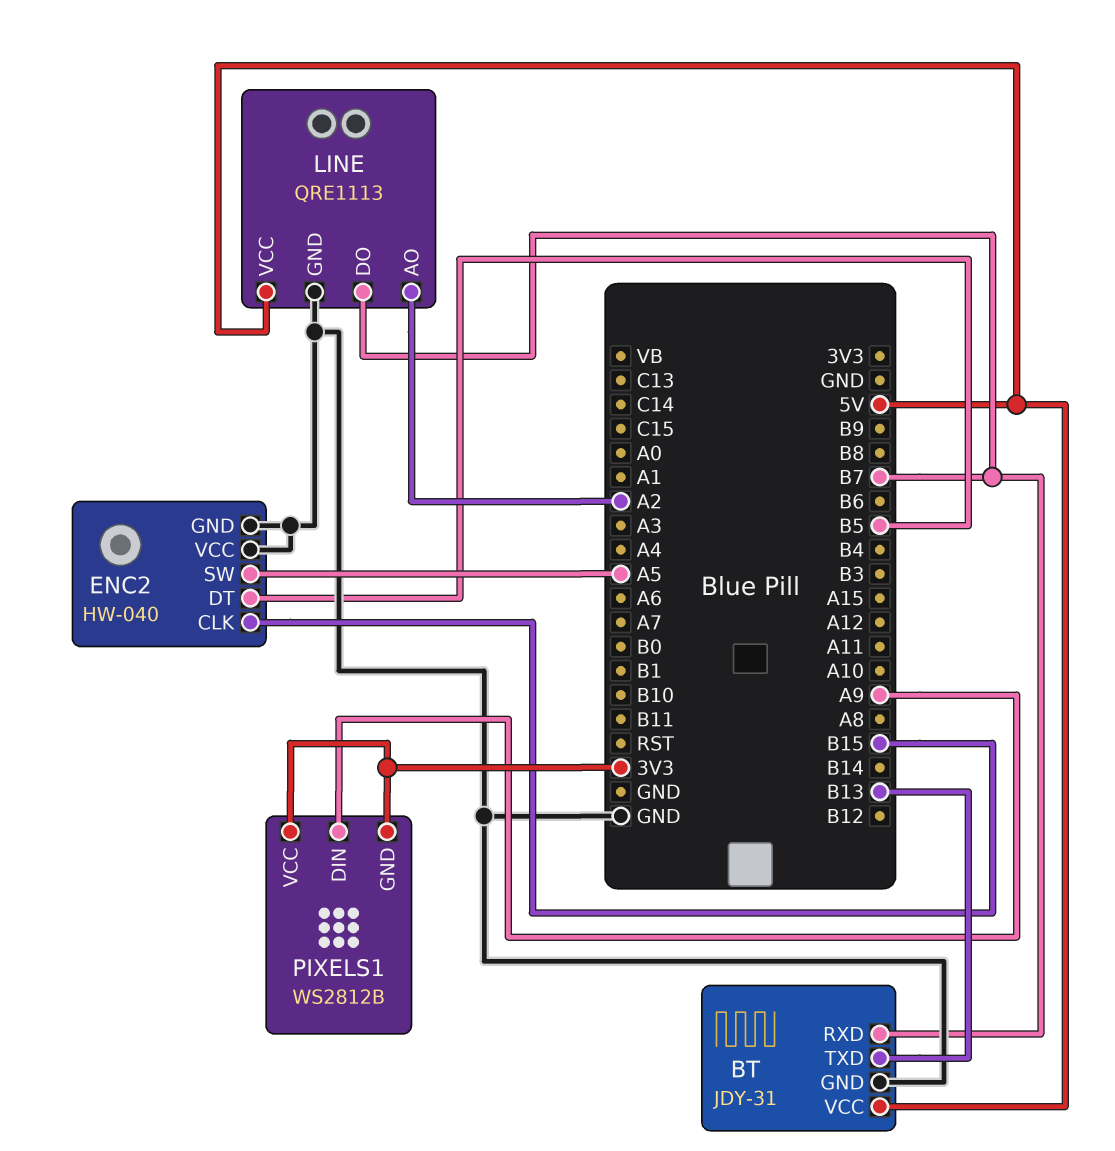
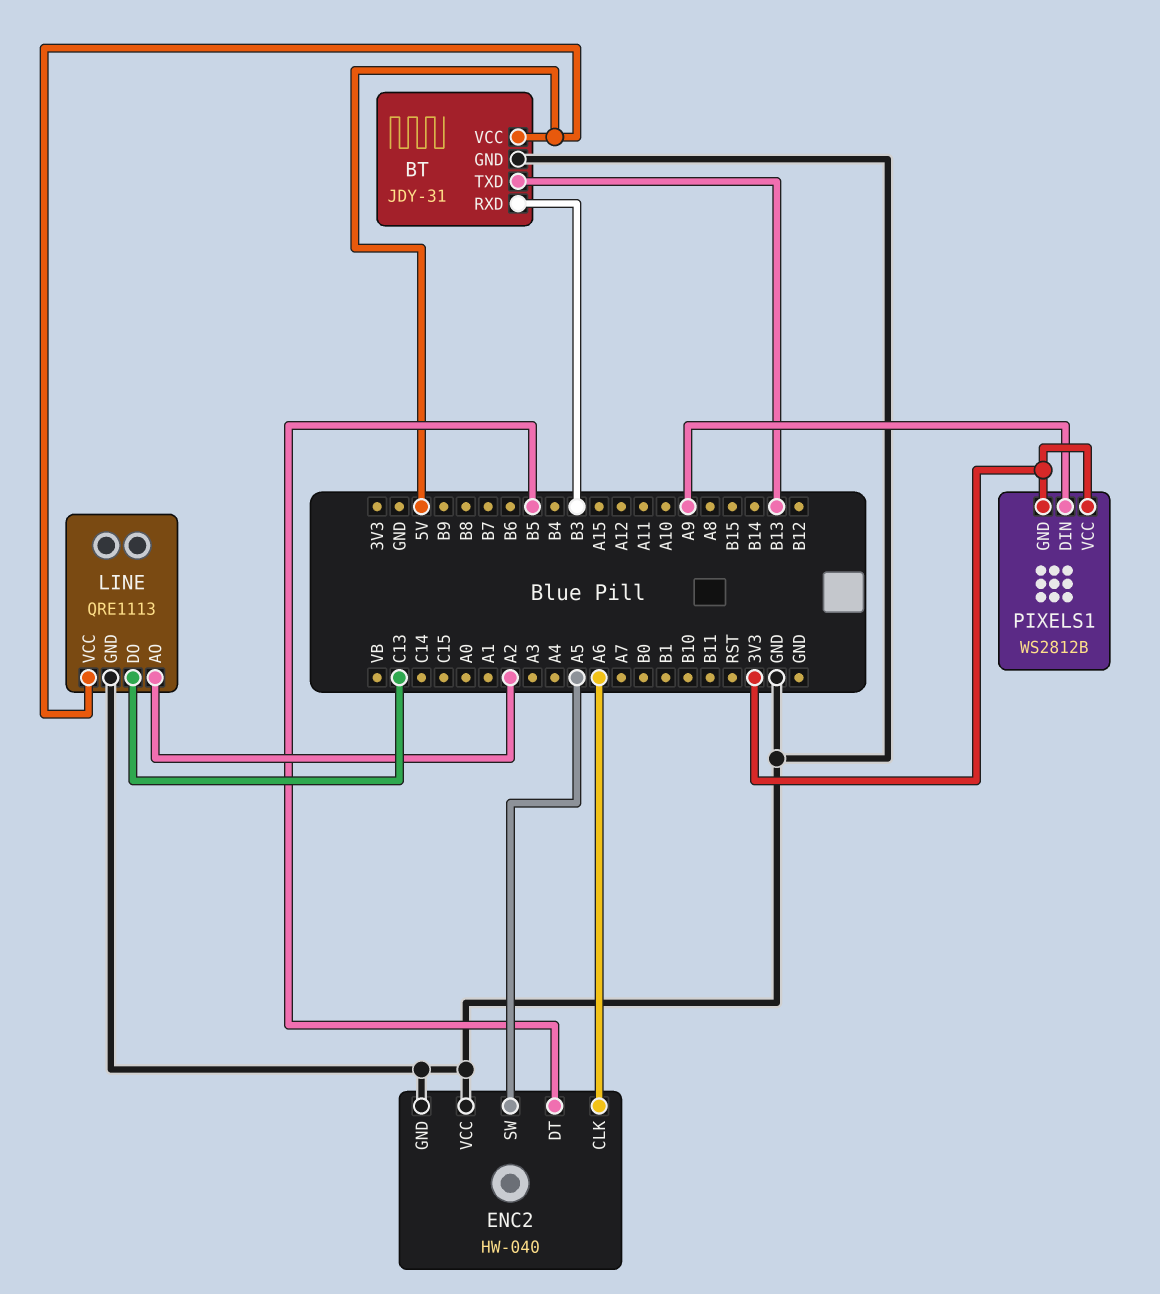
BT pin RXD: B7 -> B3
ENC2 pin CLK: B15 -> A6
LINE pin DO: B7 -> C13

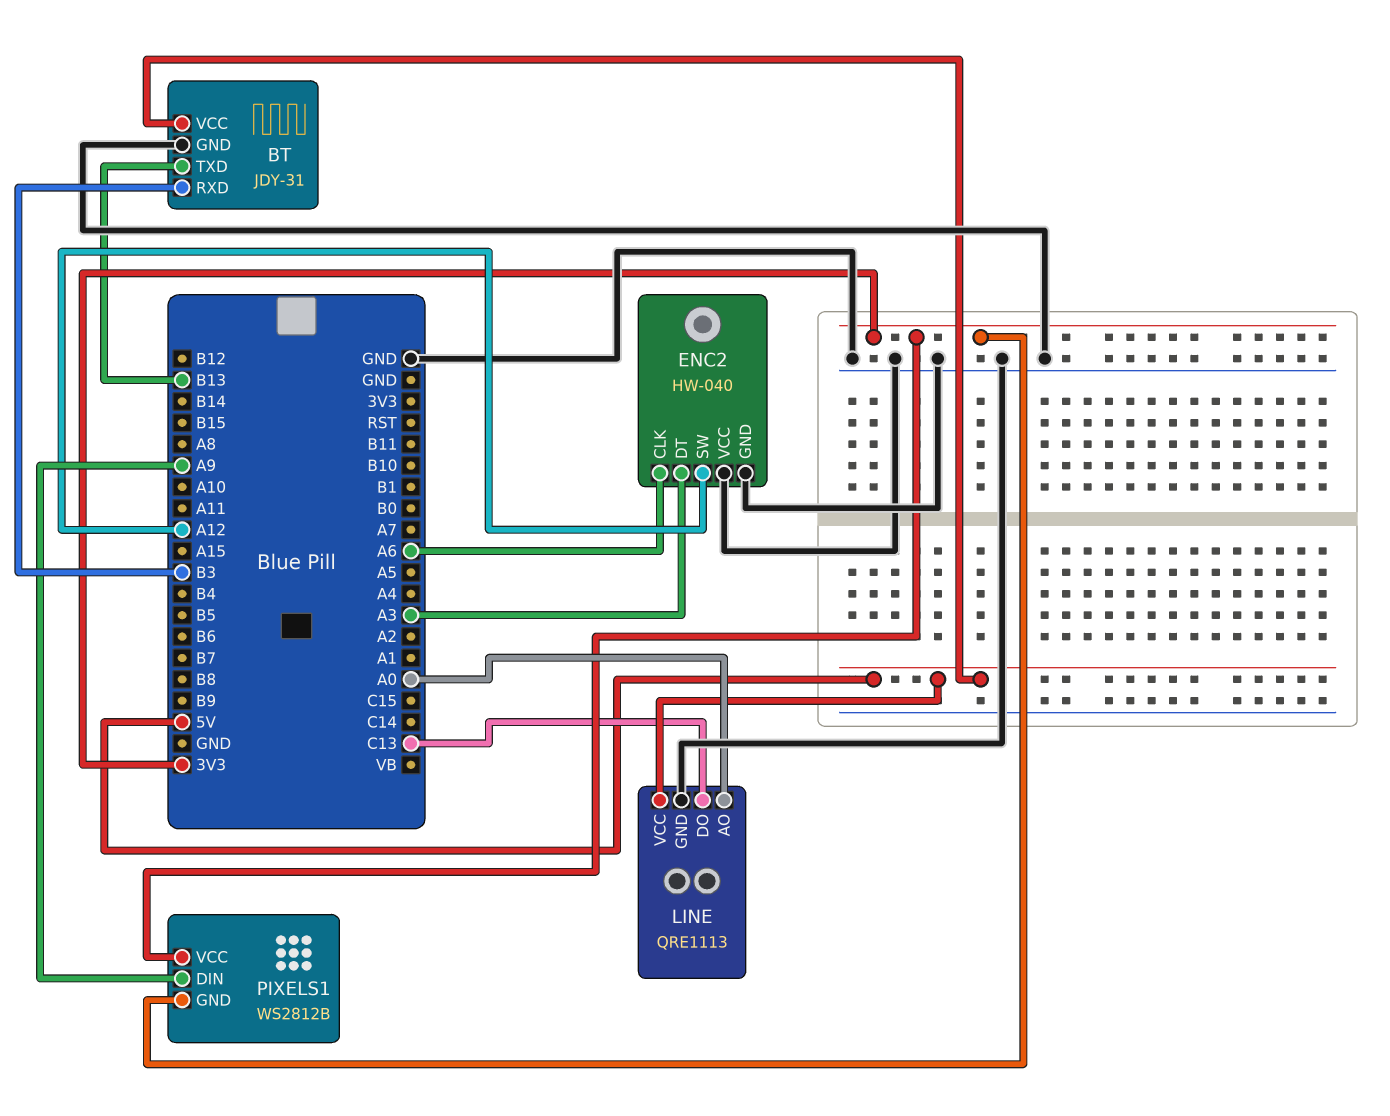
ENC2 pin DT: B5 -> A3
ENC2 pin SW: A5 -> A12
LINE pin AO: A2 -> A0

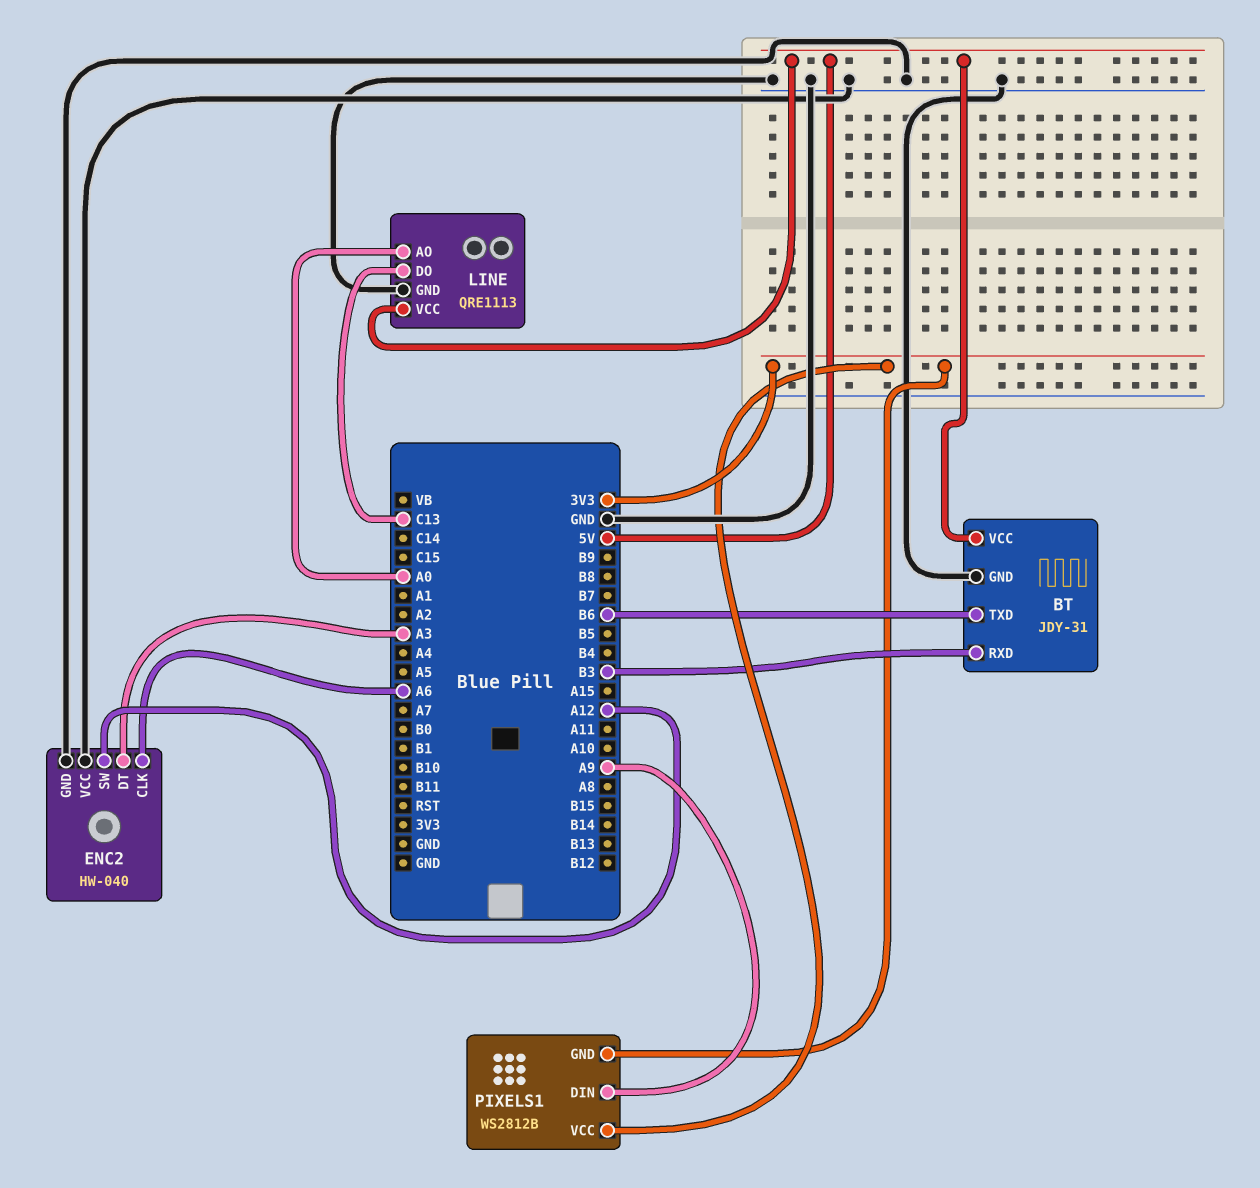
BT pin TXD: B13 -> B6

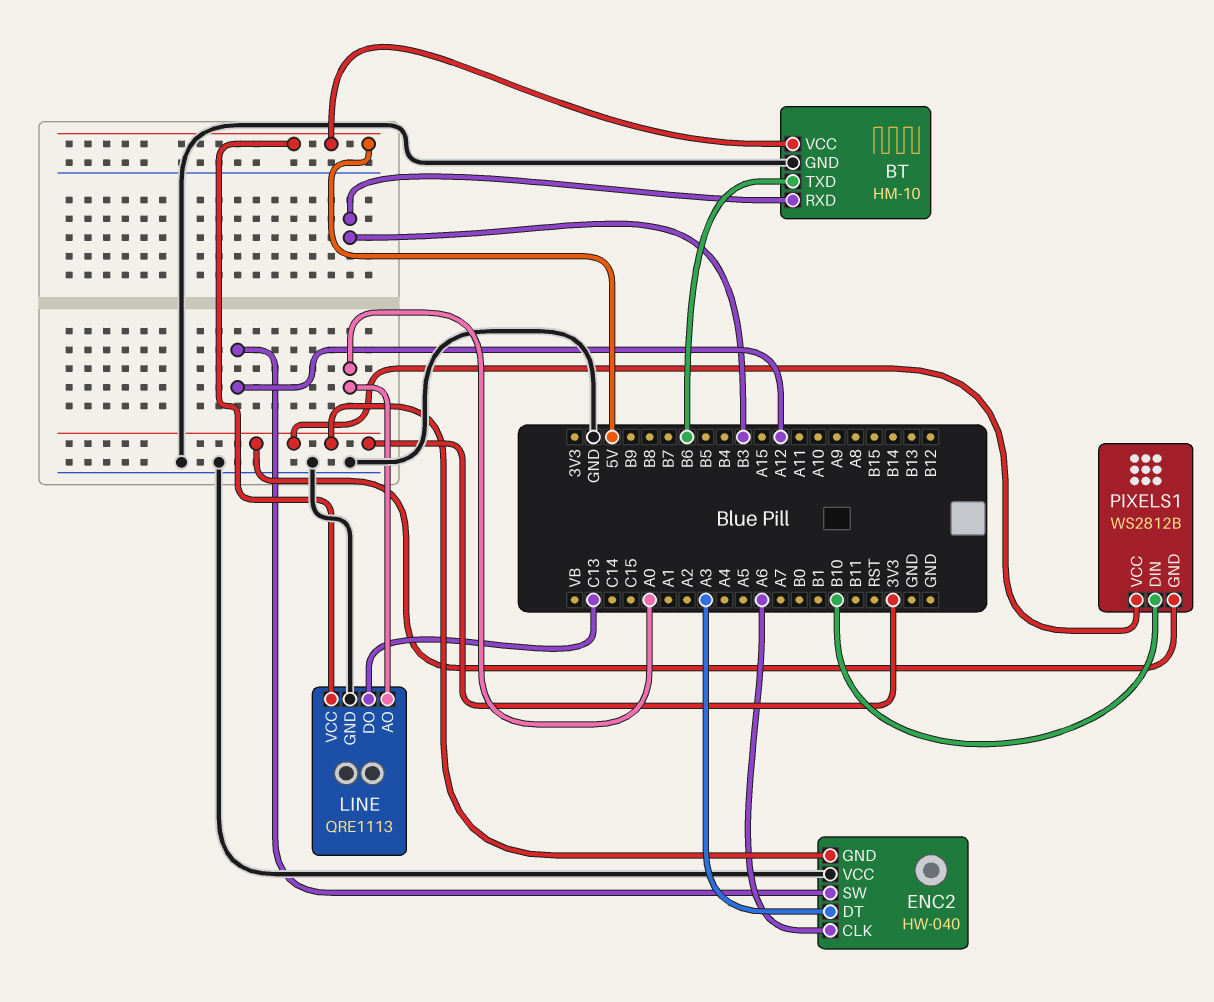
BT: JDY-31 -> HM-10
ENC2 pin GND: GND -> 3V3
PIXELS1 pin DIN: A9 -> B10

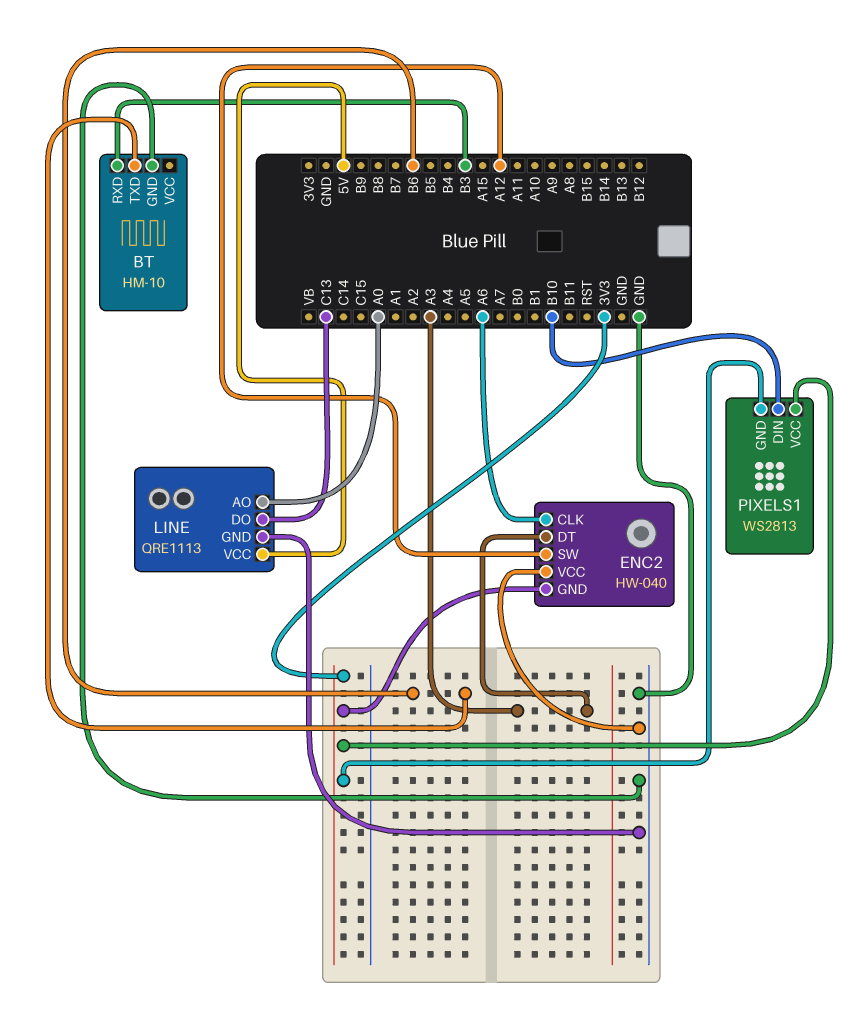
BT pin VCC: 5V -> none
PIXELS1: WS2812B -> WS2813

